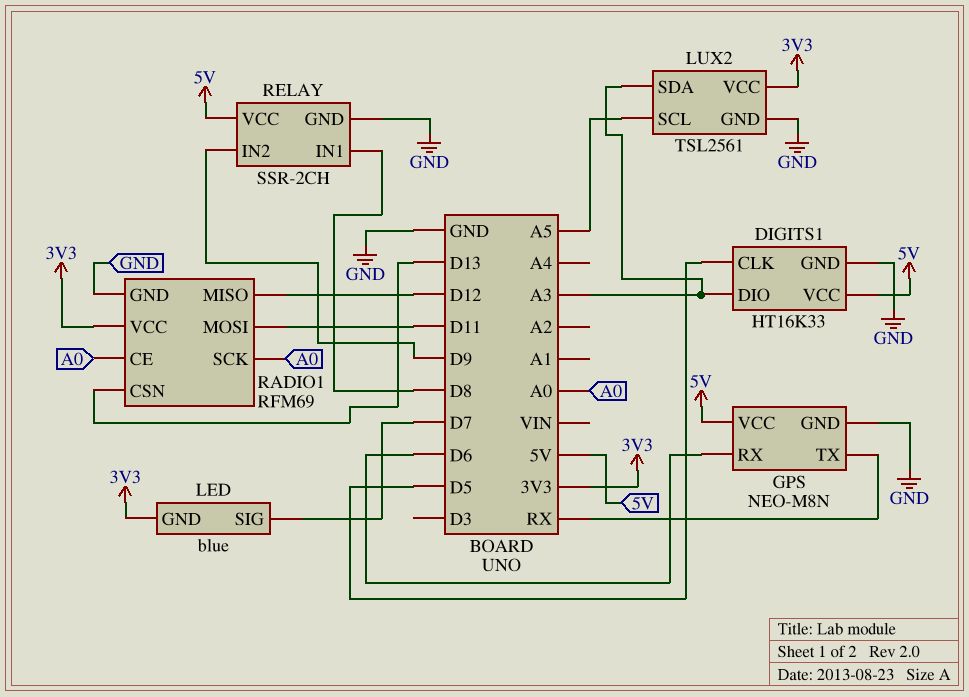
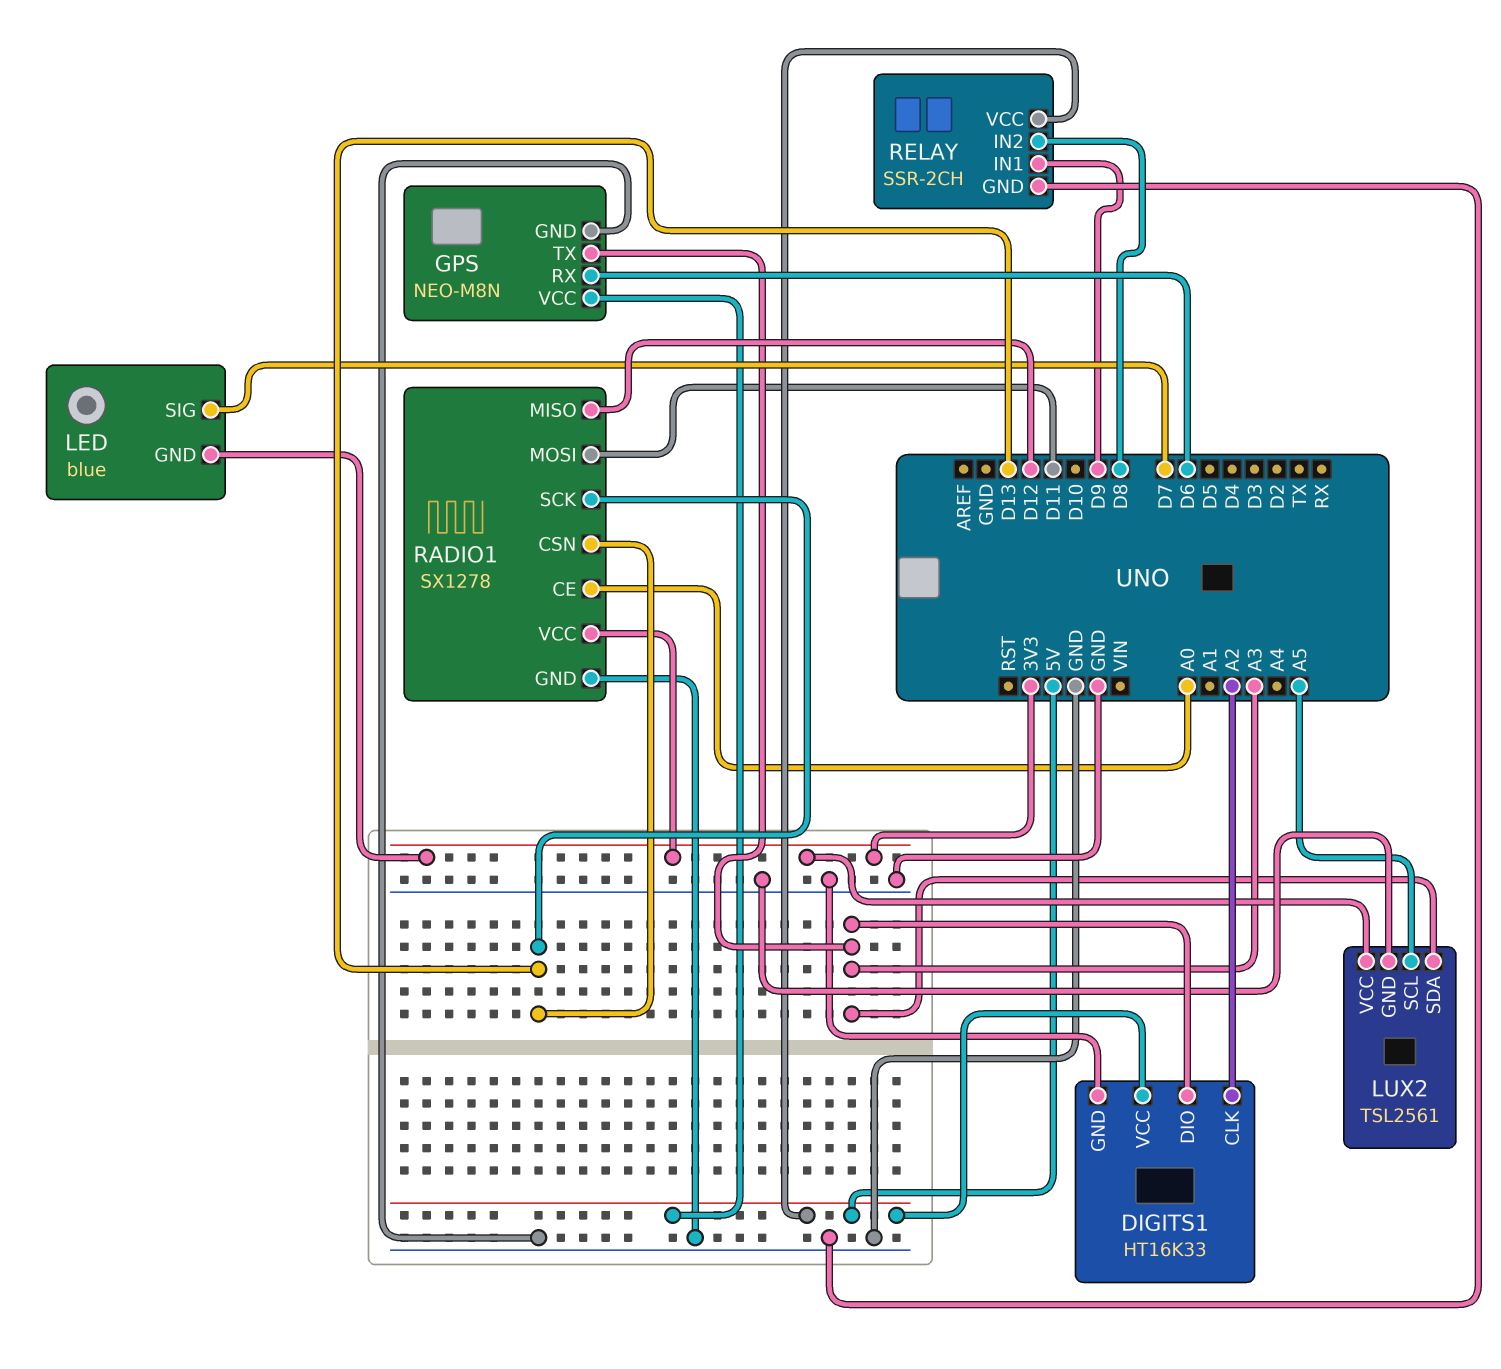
DIGITS1 pin CLK: D5 -> A2
GPS pin TX: RX -> A3
RADIO1: RFM69 -> SX1278
RADIO1 pin SCK: A0 -> D13
RELAY pin IN1: D8 -> D9
RELAY pin IN2: D9 -> D8

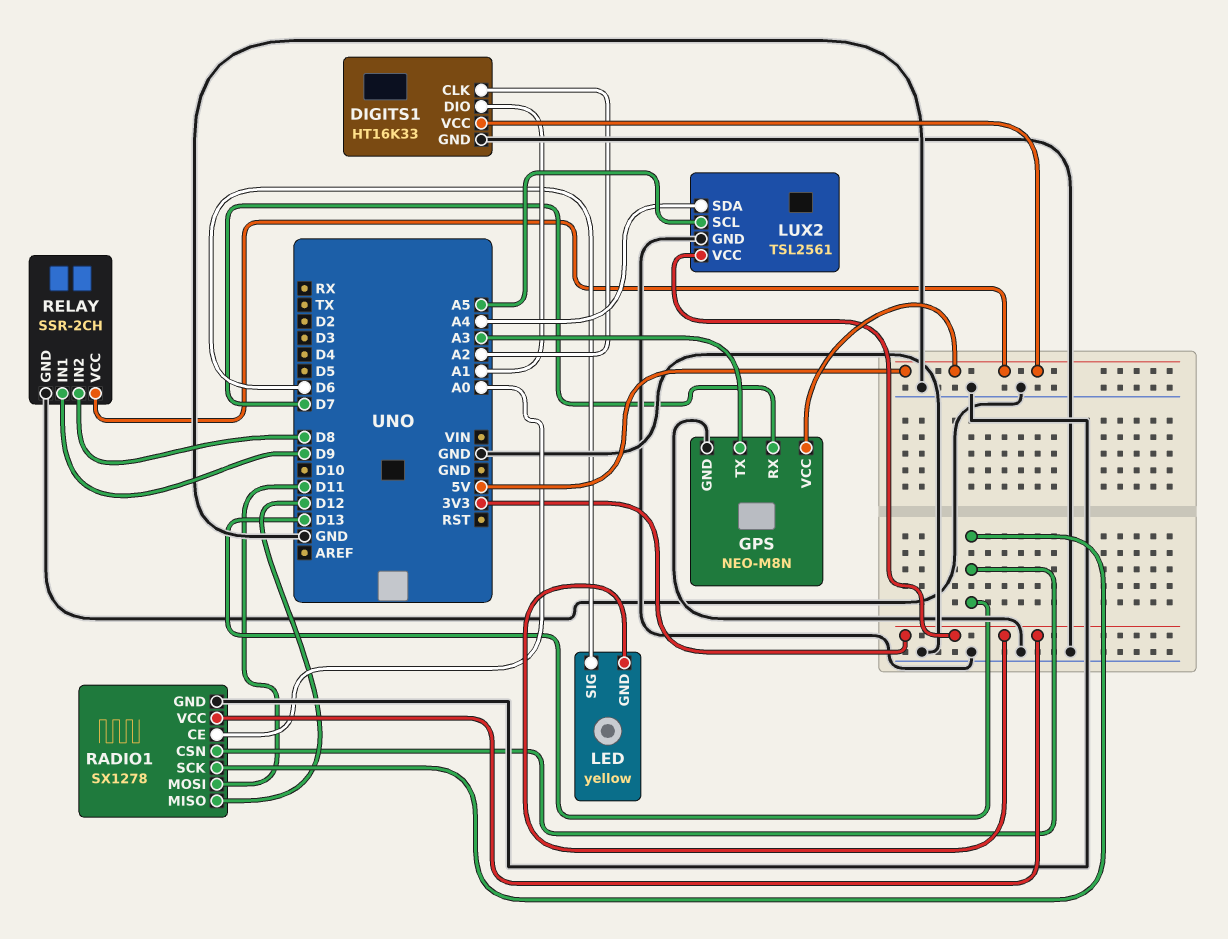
DIGITS1 pin DIO: A3 -> A1
GPS pin RX: D6 -> D7
LED: blue -> yellow
LED pin SIG: D7 -> D6
LUX2 pin SDA: A3 -> A4

